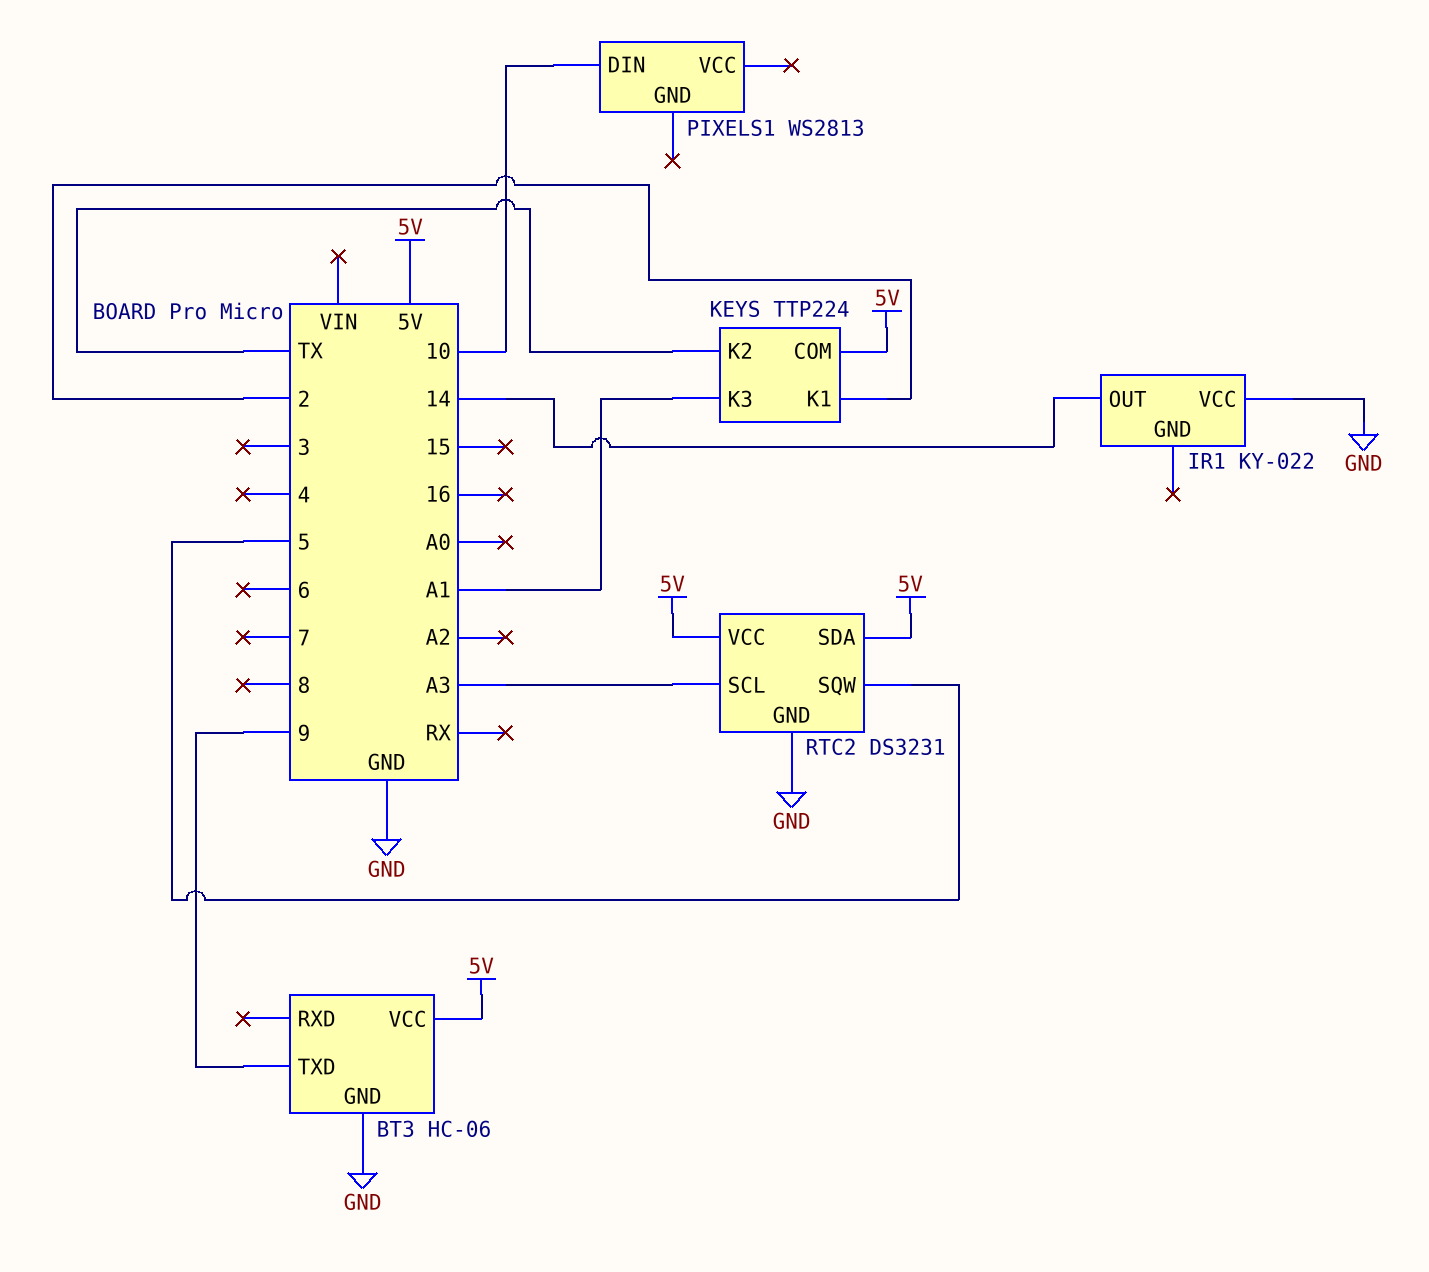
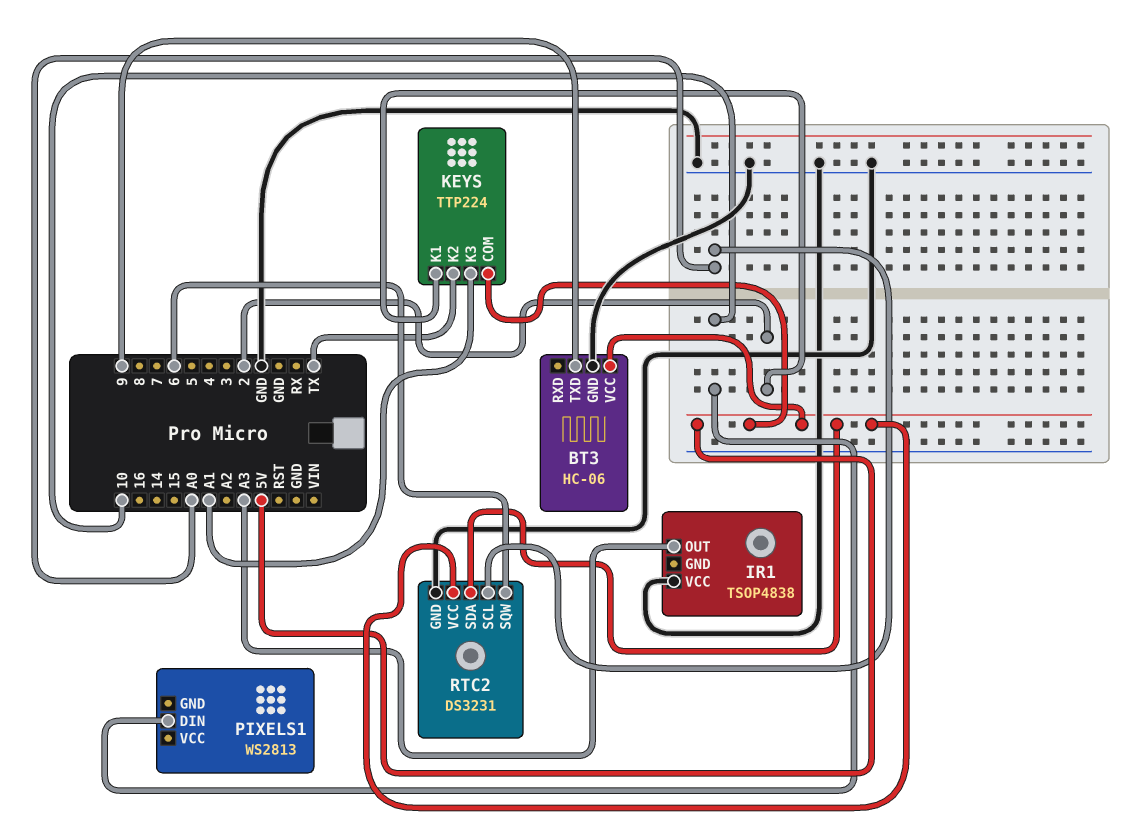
IR1: KY-022 -> TSOP4838
IR1 pin OUT: 14 -> A3
RTC2 pin SCL: A3 -> A0
RTC2 pin SQW: 5 -> 6

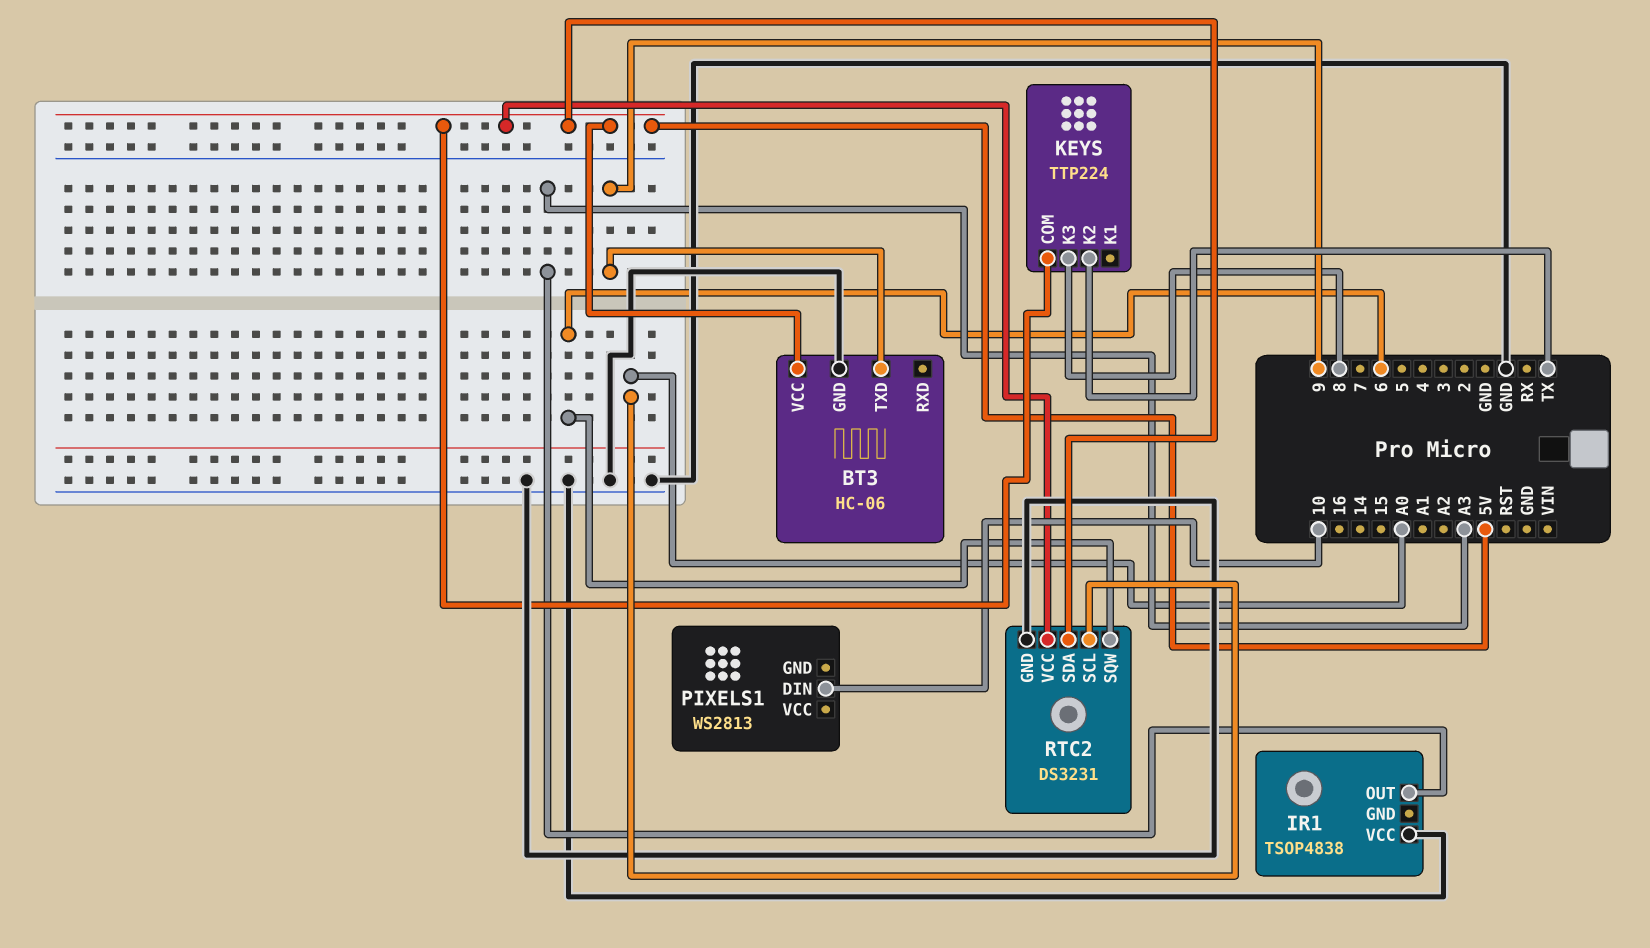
KEYS pin K1: 2 -> none
KEYS pin K3: A1 -> 8

